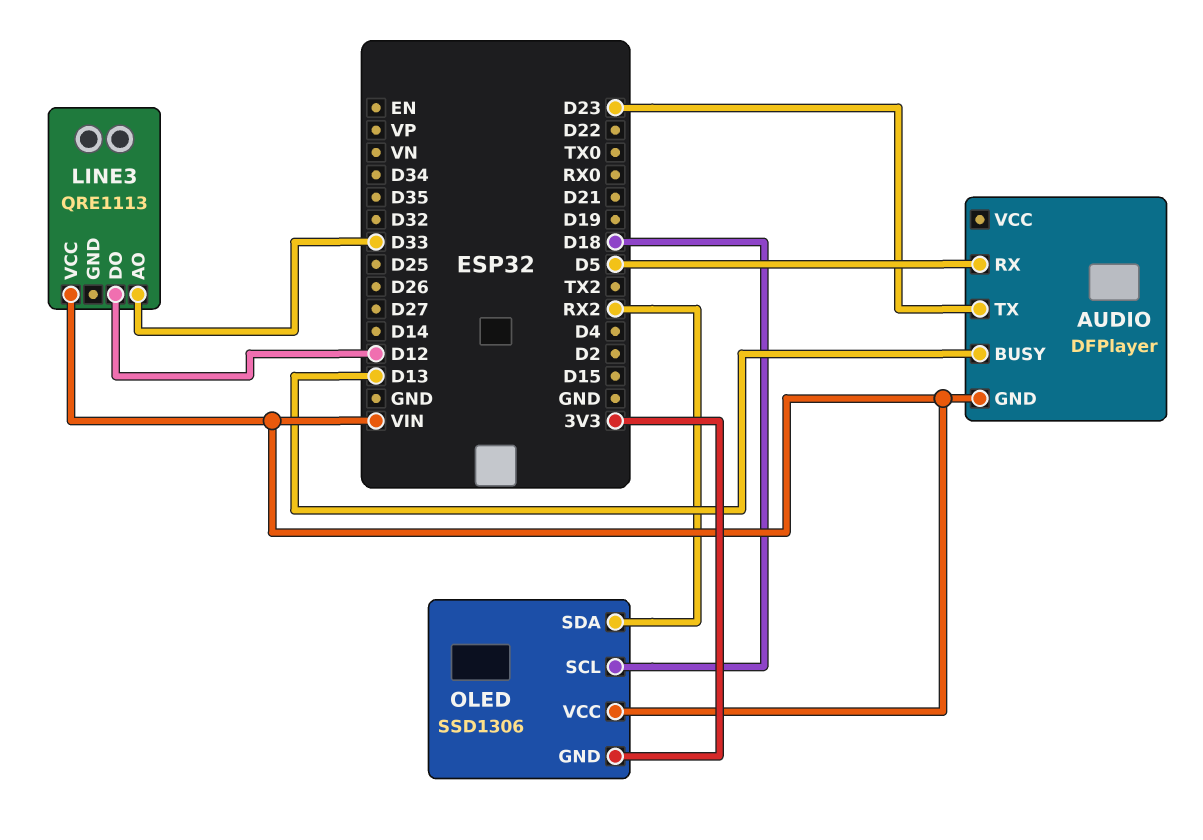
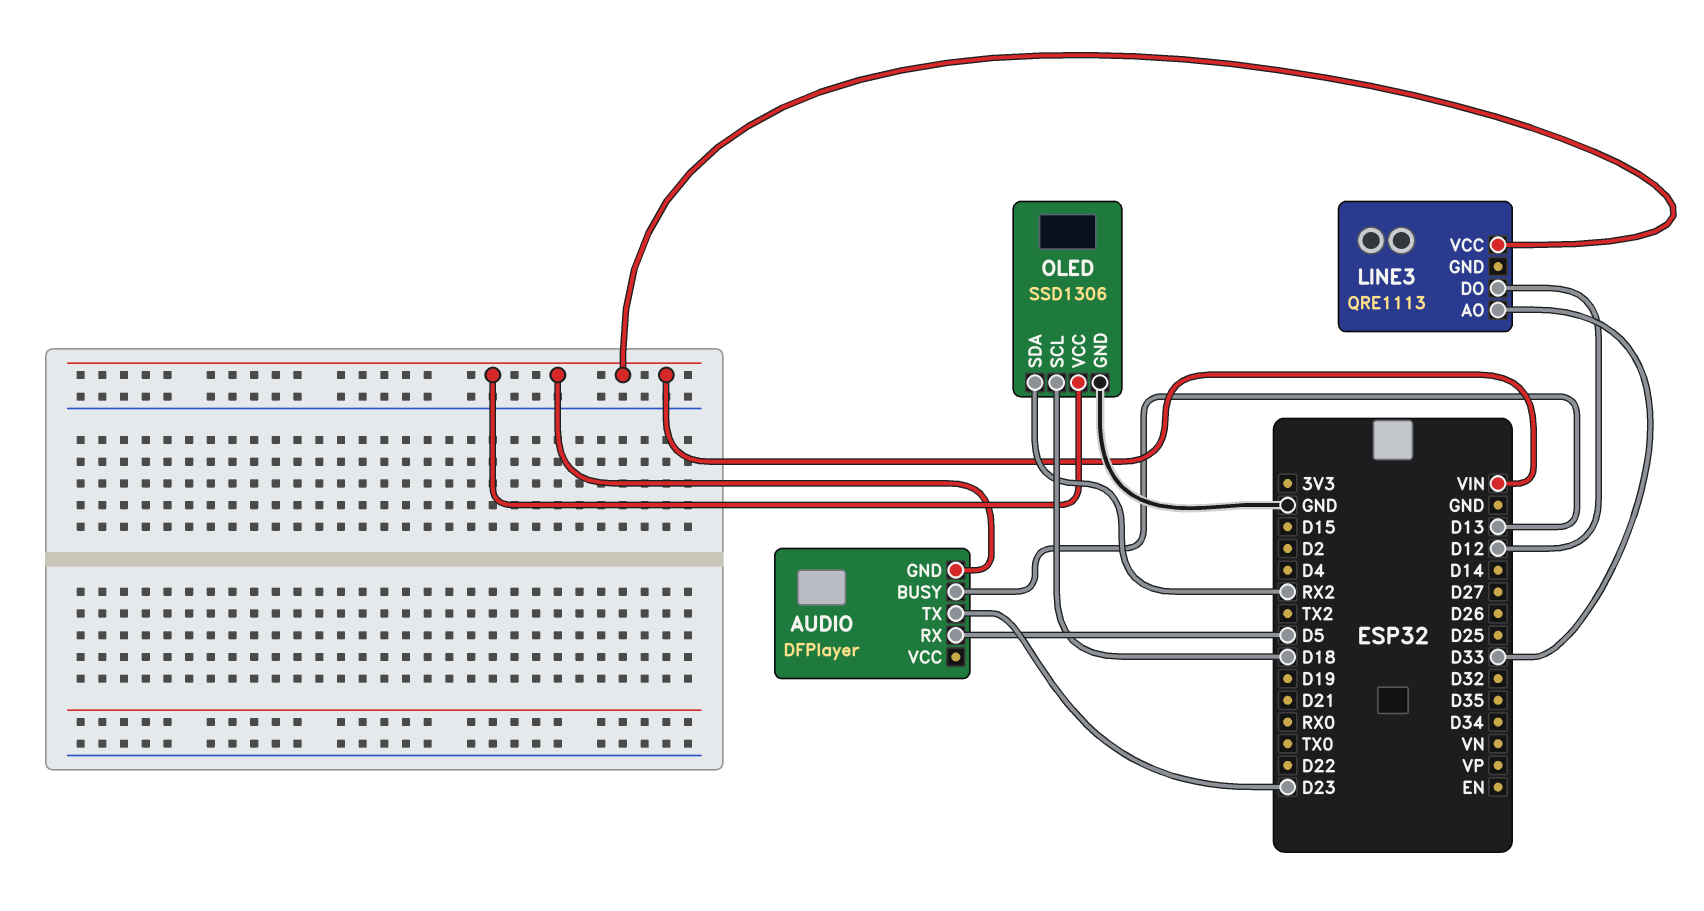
OLED pin GND: 3V3 -> GND

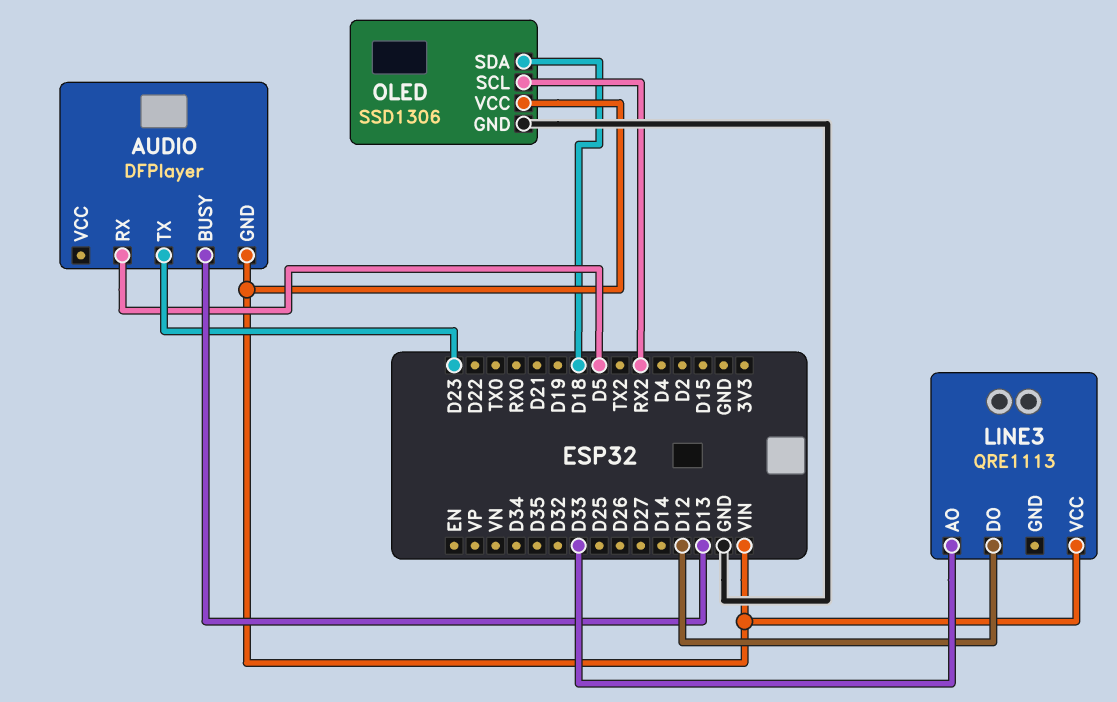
OLED pin SCL: D18 -> RX2
OLED pin SDA: RX2 -> D18

